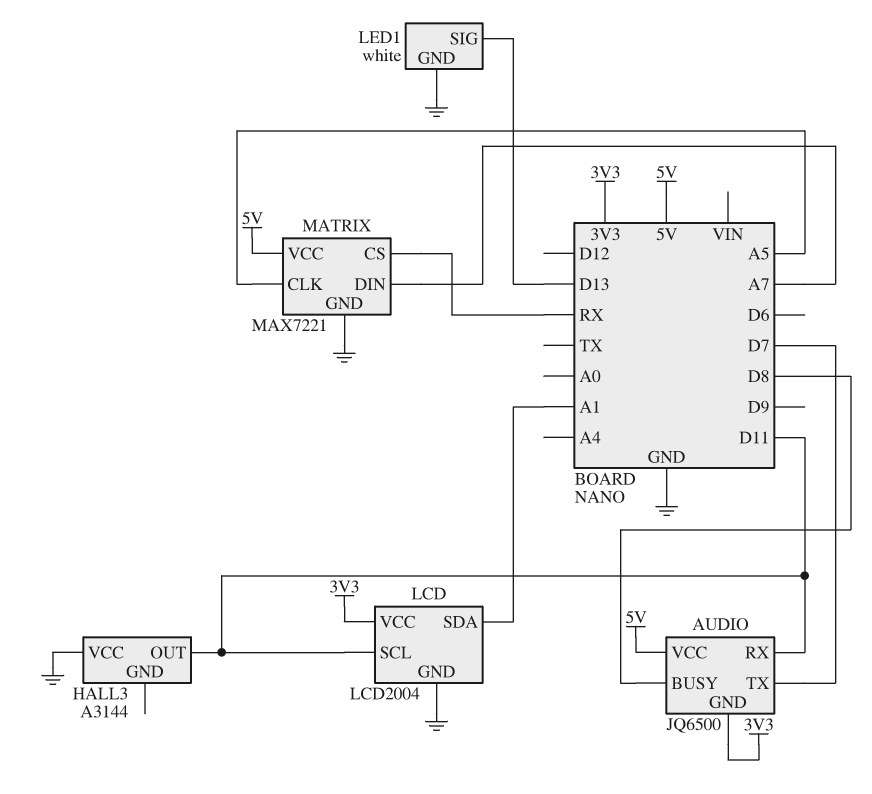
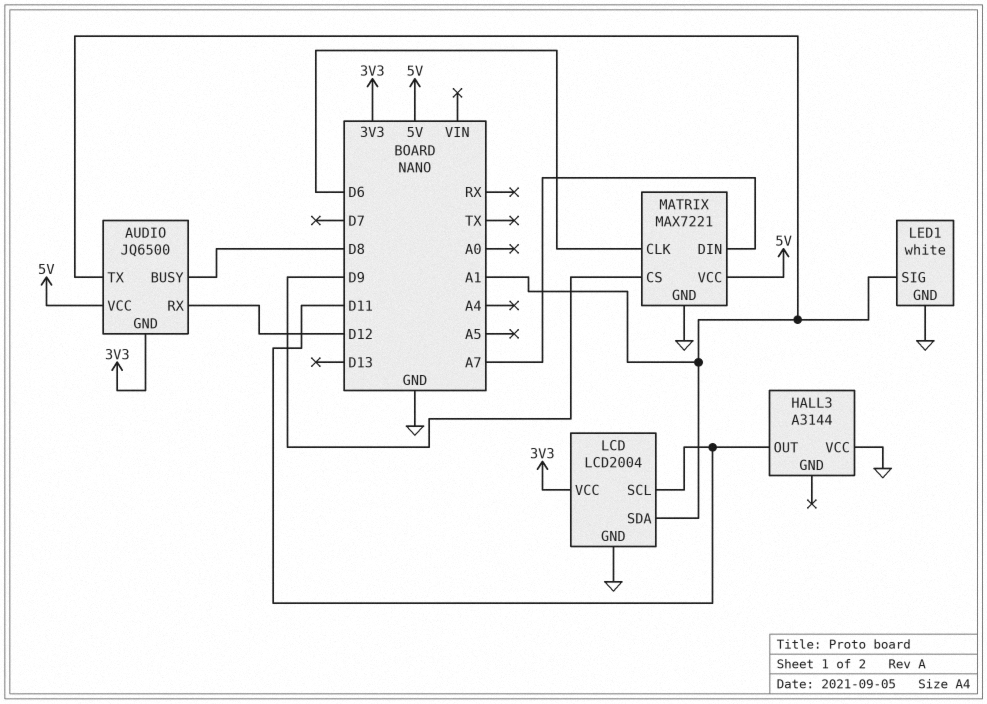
AUDIO pin RX: D11 -> D12
AUDIO pin TX: D7 -> A1
LED1 pin SIG: D13 -> A1
MATRIX pin CLK: A5 -> D6
MATRIX pin CS: RX -> D9

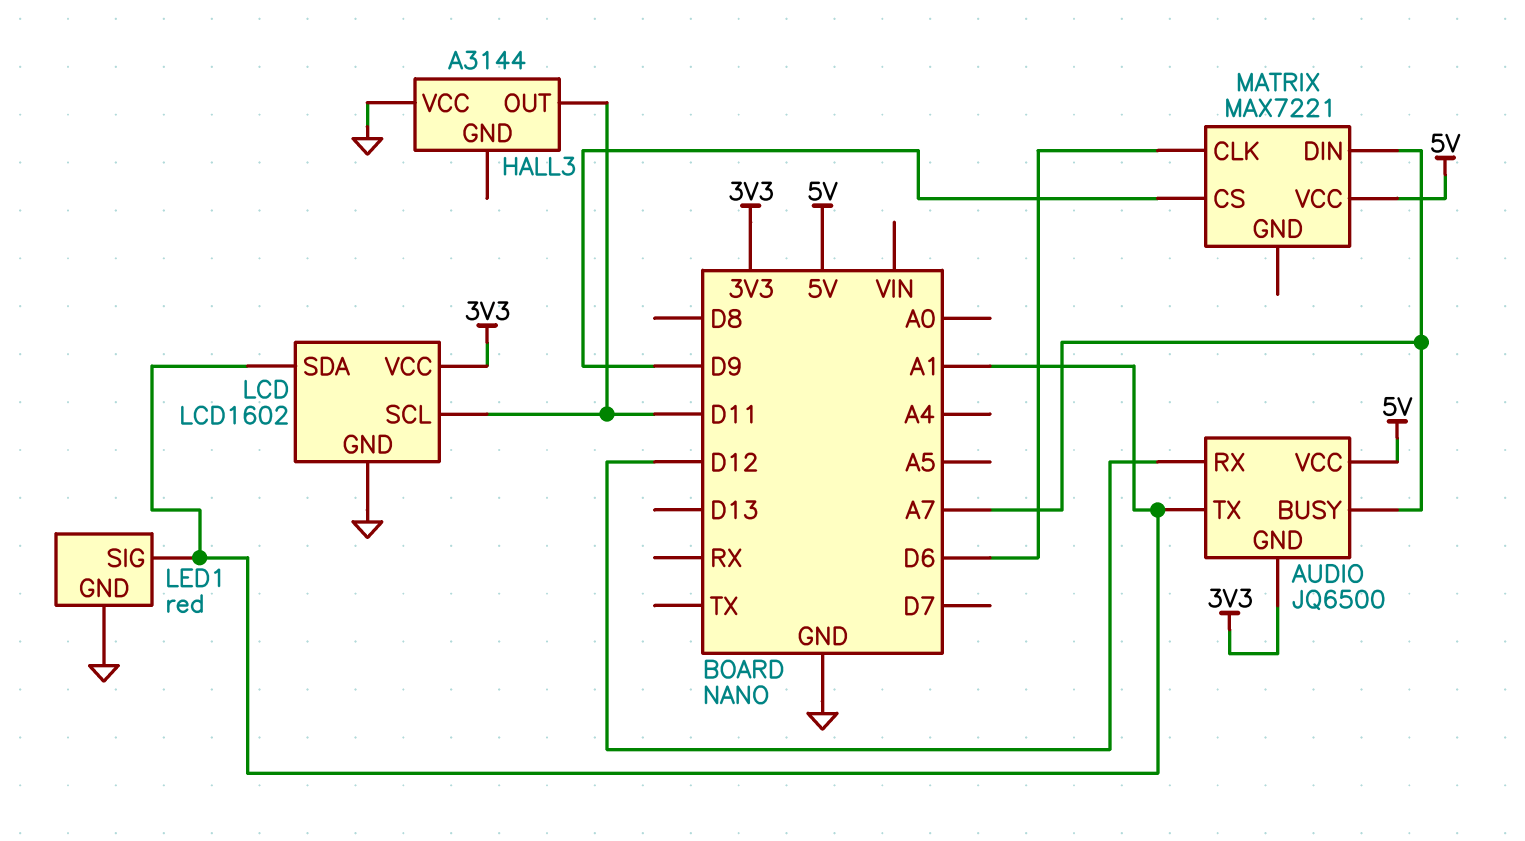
AUDIO pin BUSY: D8 -> A7
LCD: LCD2004 -> LCD1602
LED1: white -> red
MATRIX pin GND: GND -> none

